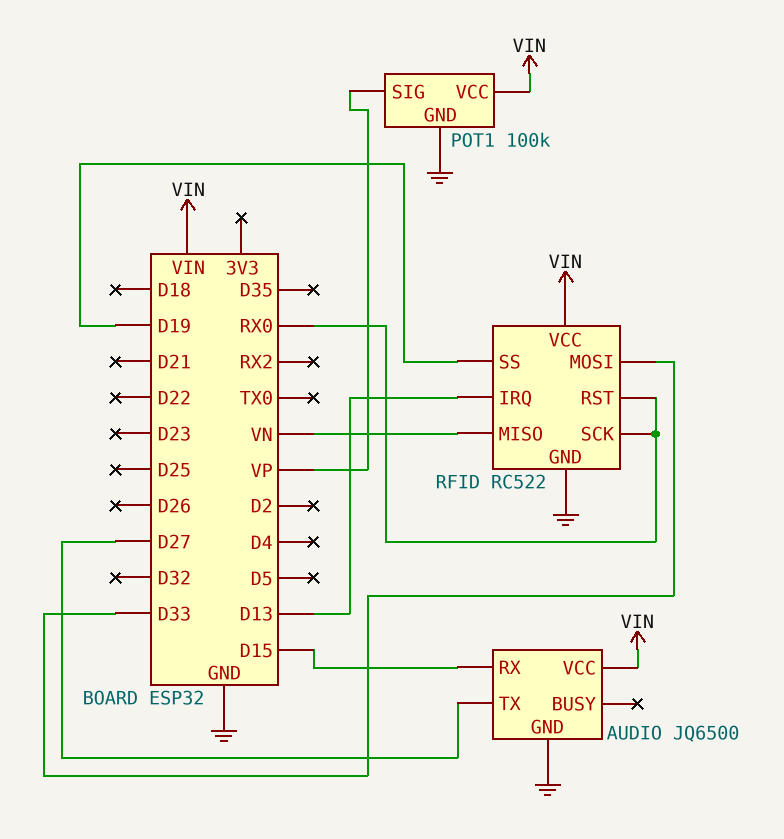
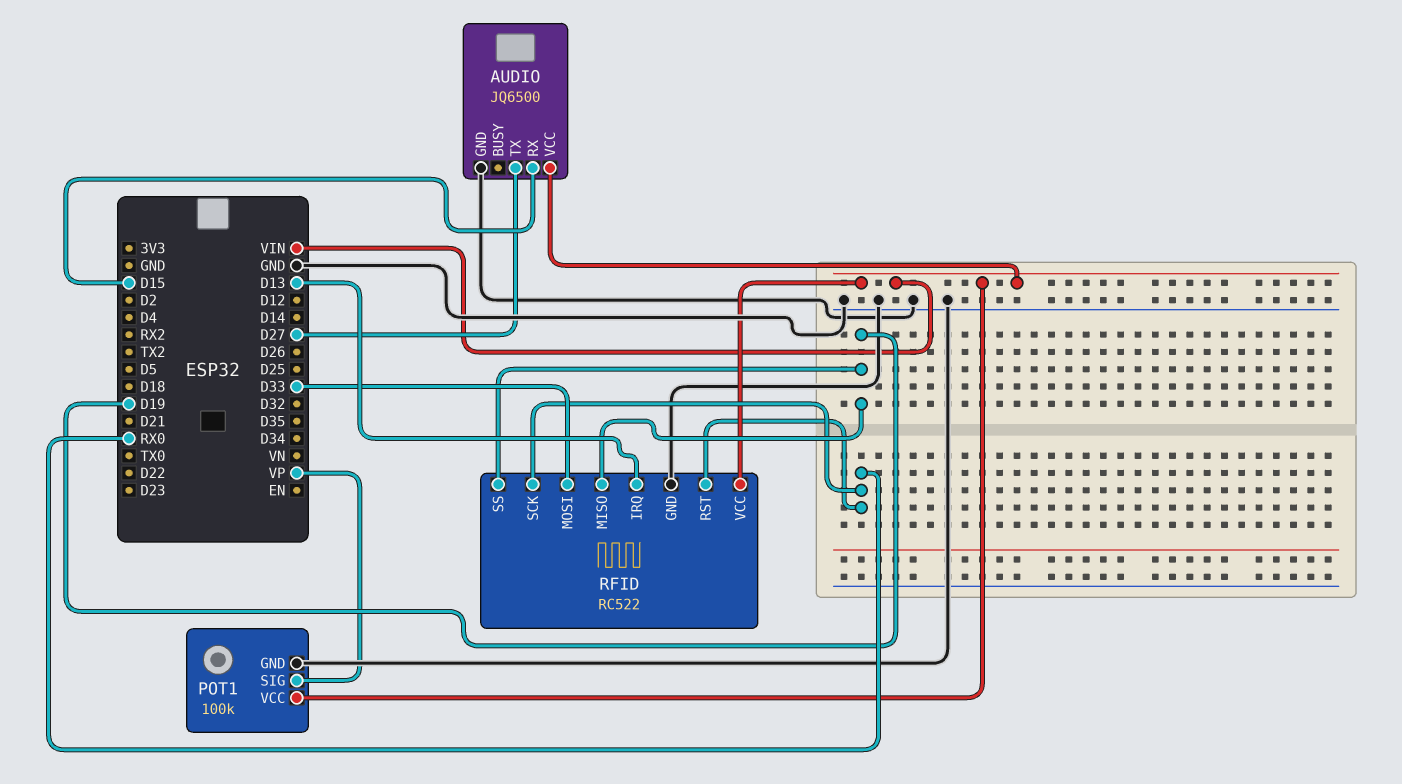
RFID pin MISO: VN -> D19

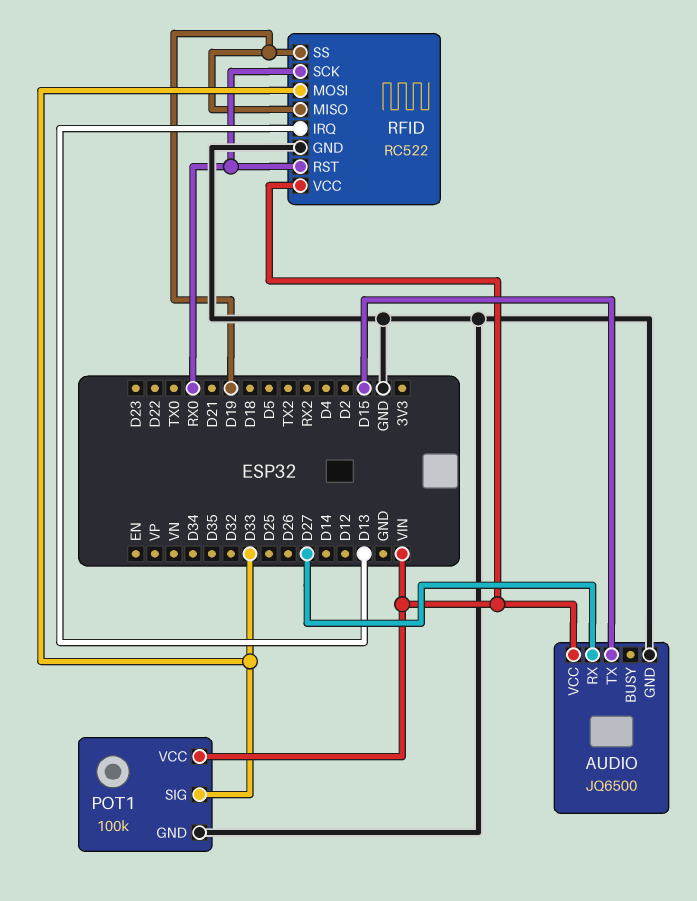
AUDIO pin RX: D15 -> D27
AUDIO pin TX: D27 -> D15
POT1 pin SIG: VP -> D33

